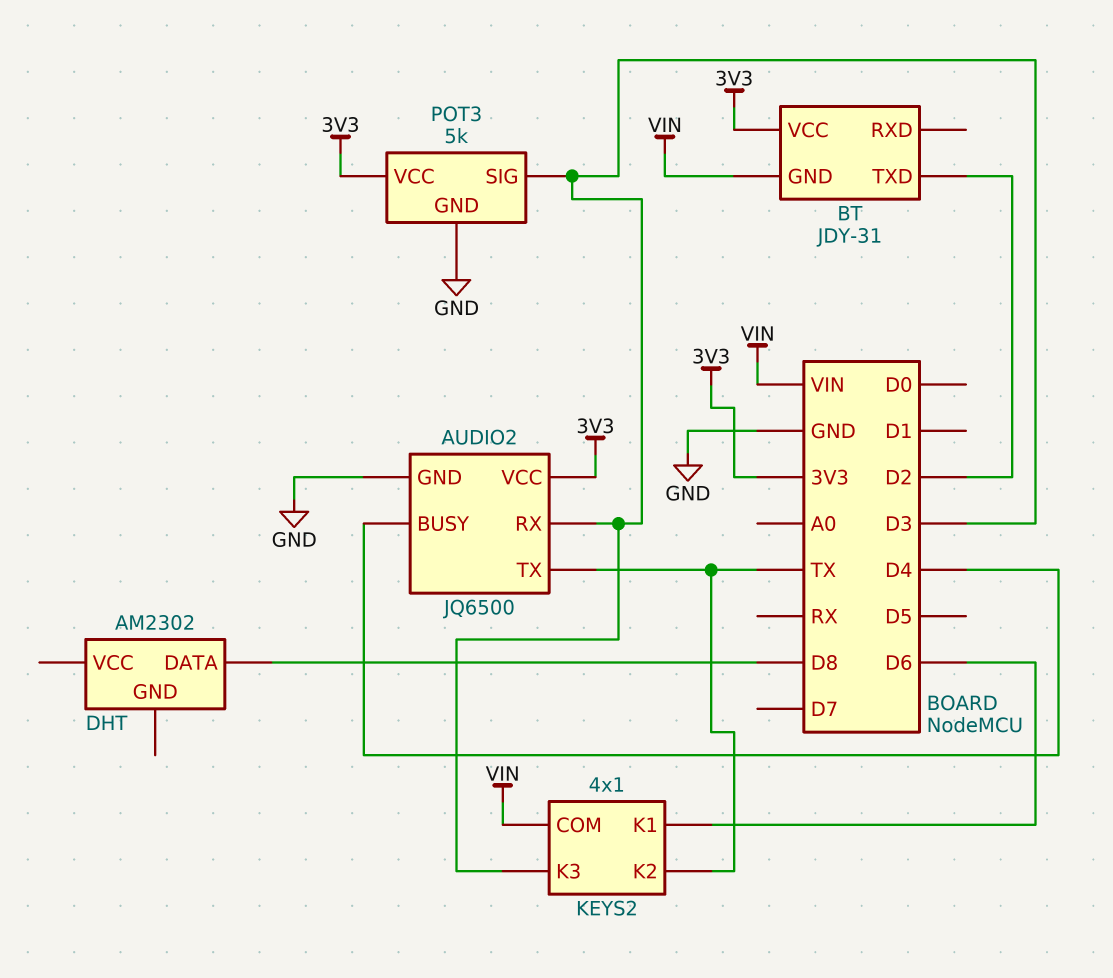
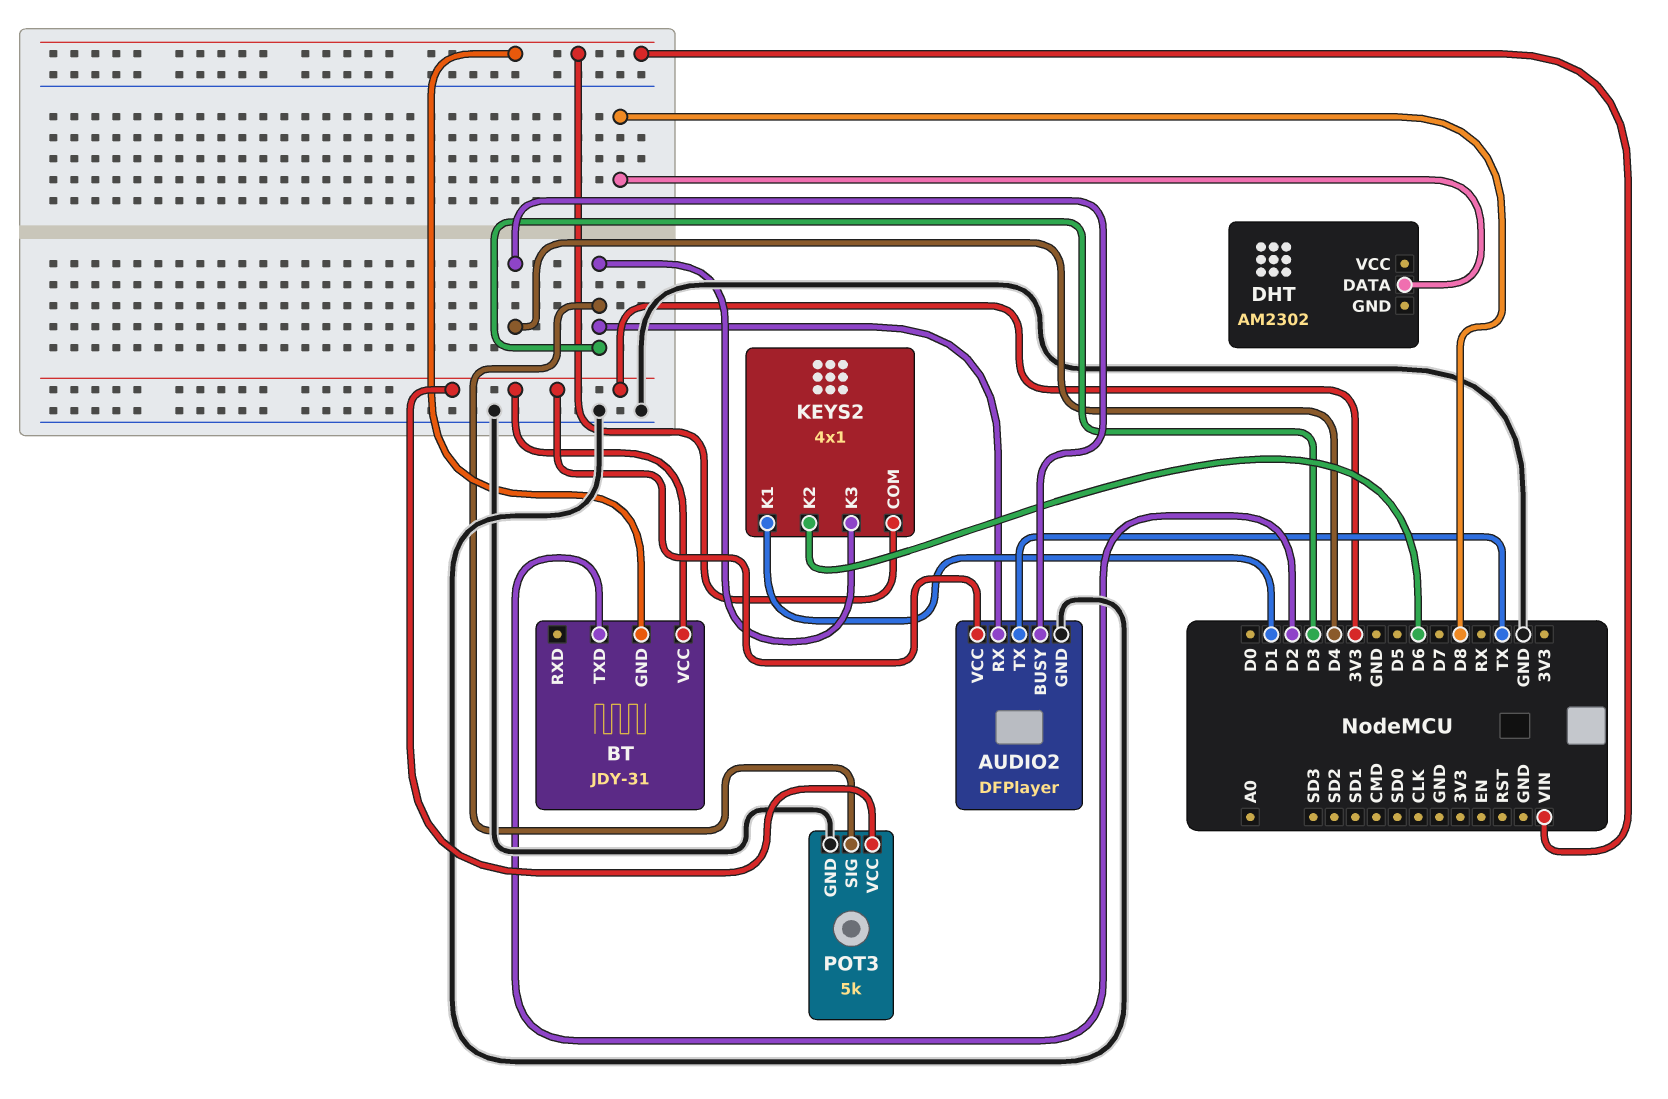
AUDIO2: JQ6500 -> DFPlayer
KEYS2 pin K1: D6 -> D1
KEYS2 pin K2: TX -> D6

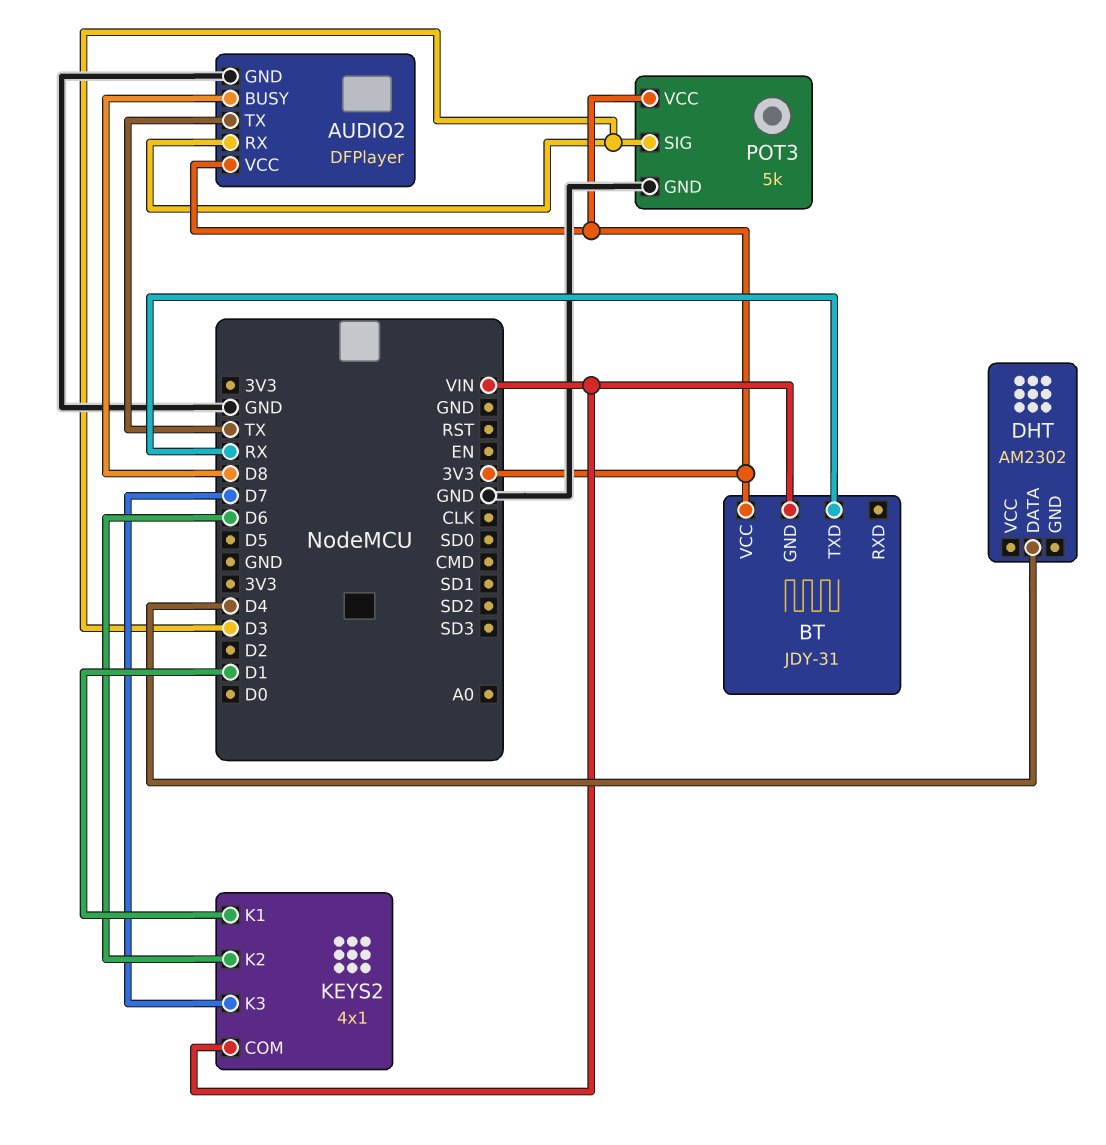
AUDIO2 pin BUSY: D4 -> D8
BT pin TXD: D2 -> RX
DHT pin DATA: D8 -> D4
KEYS2 pin K3: D3 -> D7

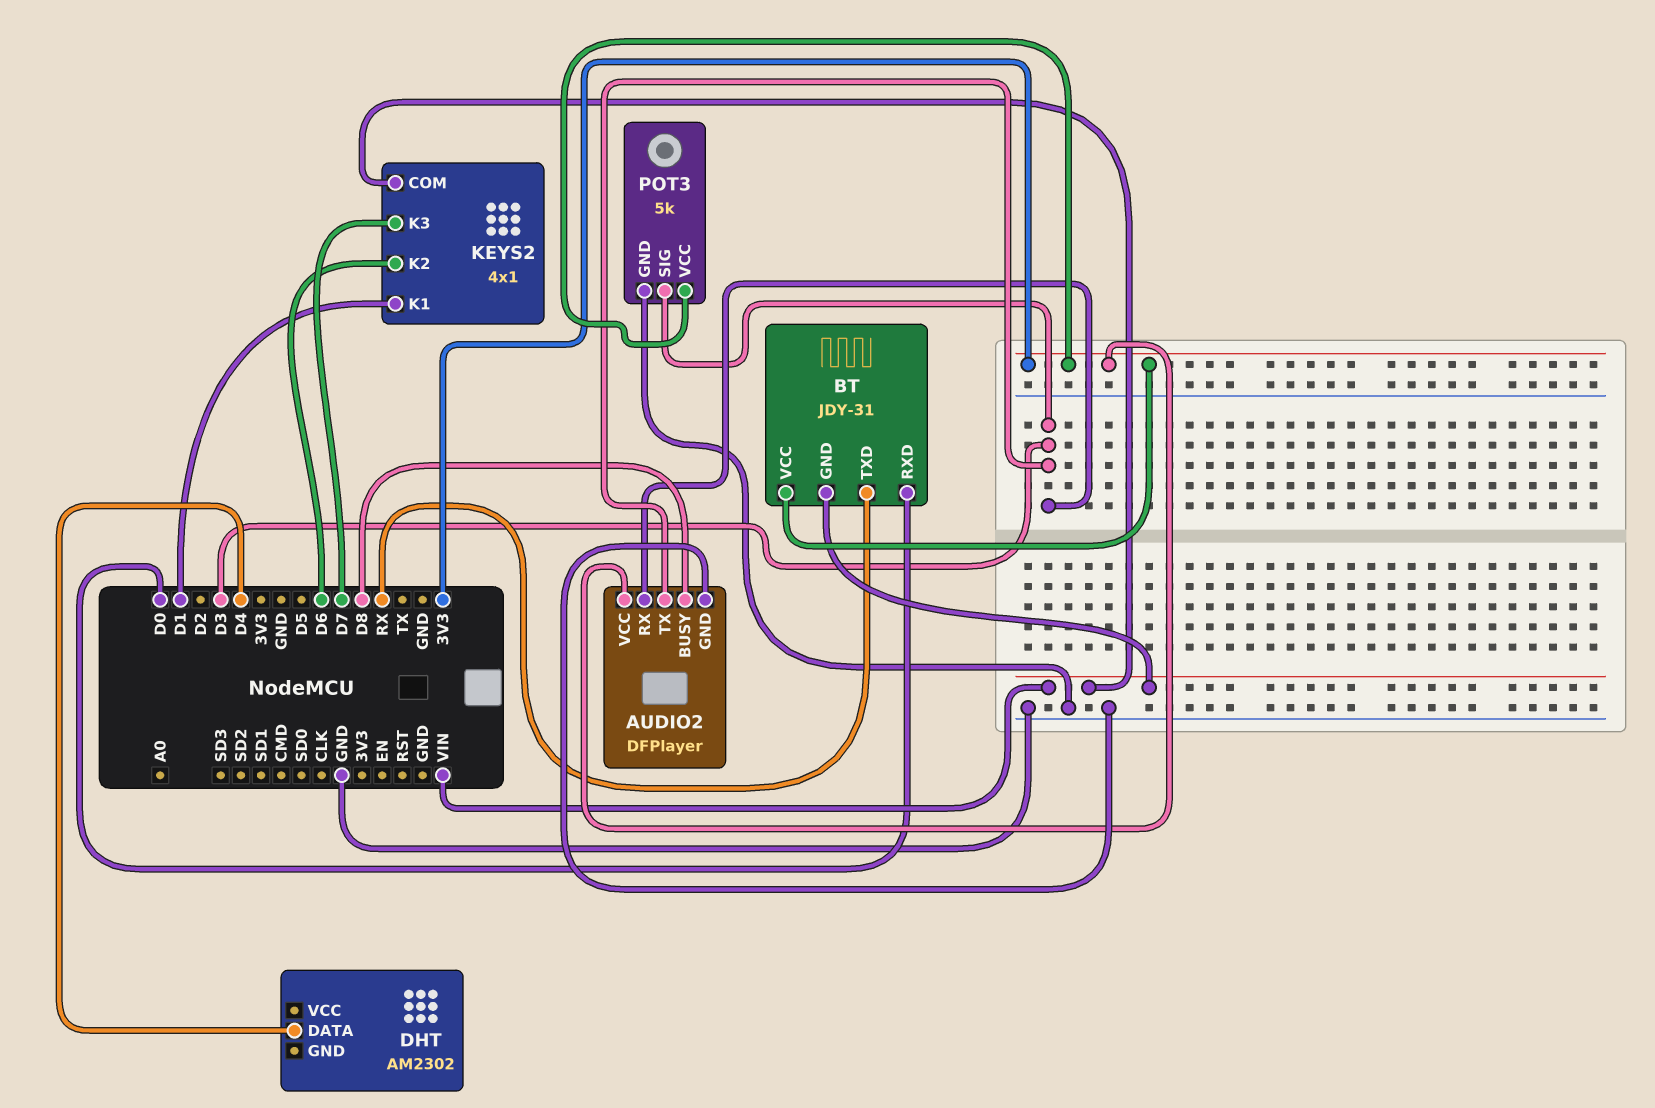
AUDIO2 pin TX: TX -> D3
BT pin RXD: none -> D0

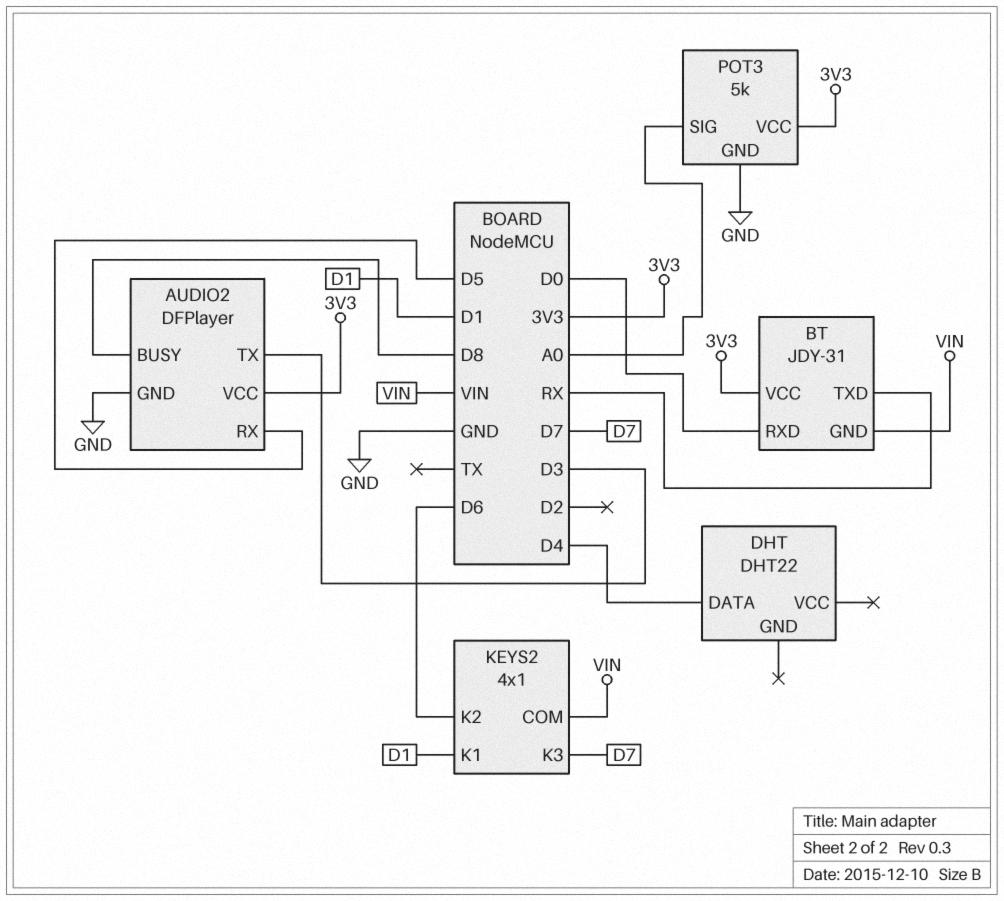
AUDIO2 pin RX: D3 -> D5
DHT: AM2302 -> DHT22
POT3 pin SIG: D3 -> A0

